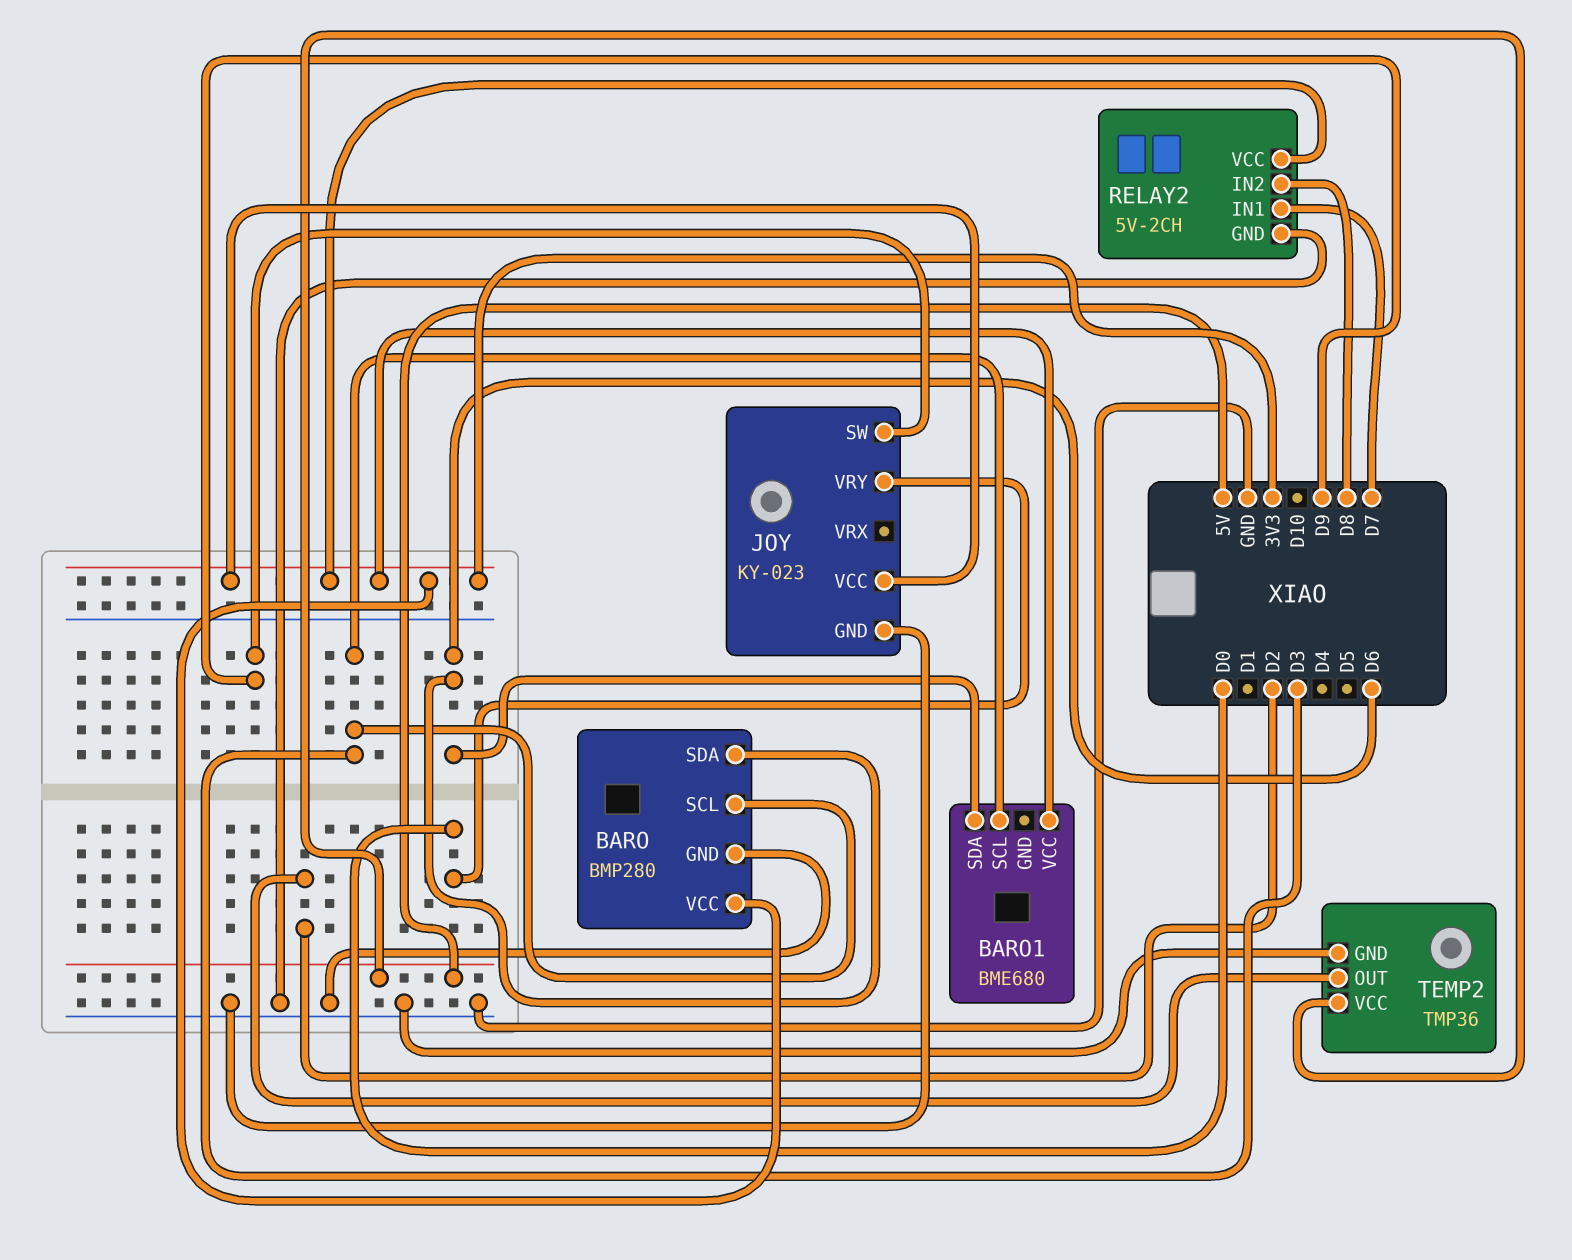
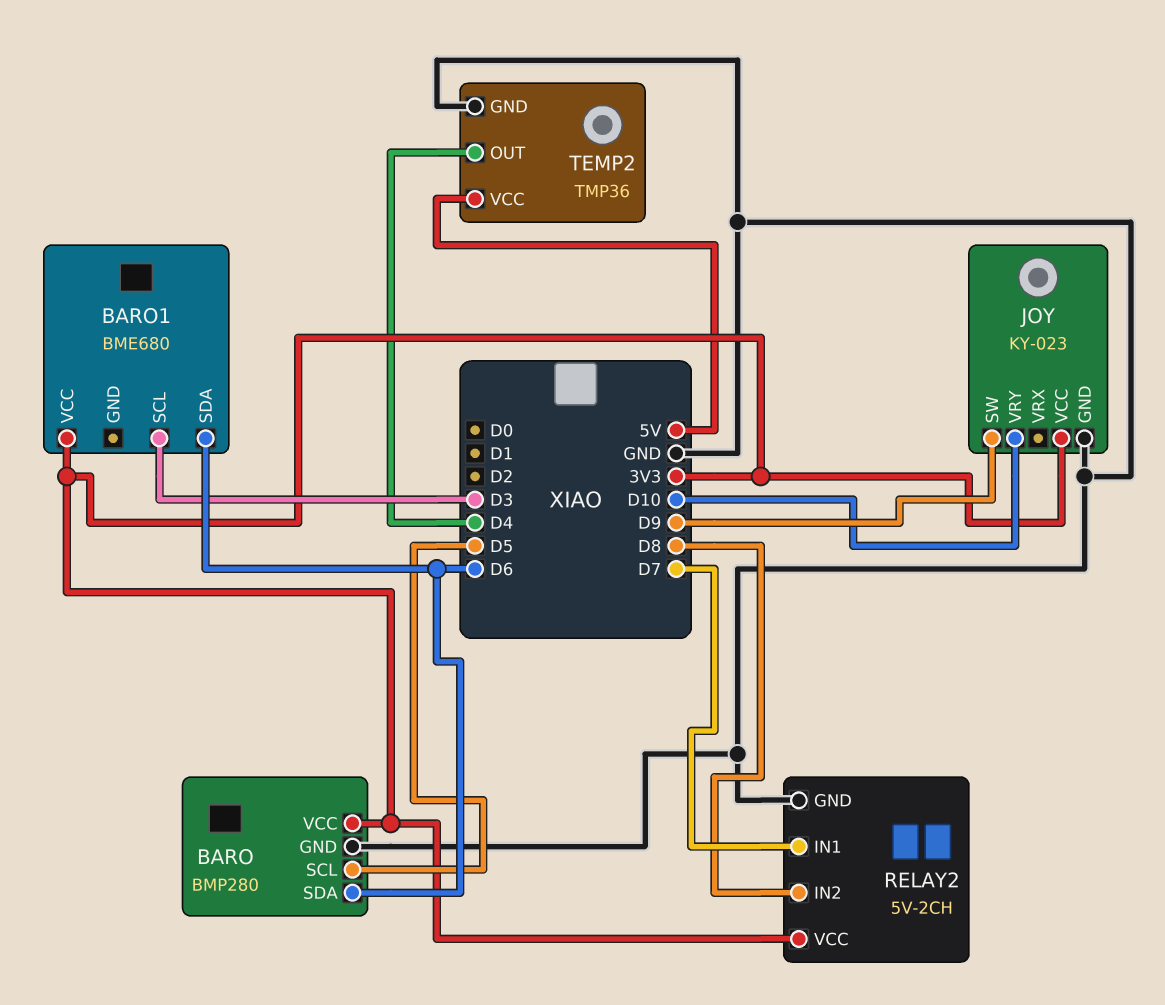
BARO pin SCL: D3 -> D5
JOY pin VRY: D0 -> D10
TEMP2 pin OUT: D2 -> D4

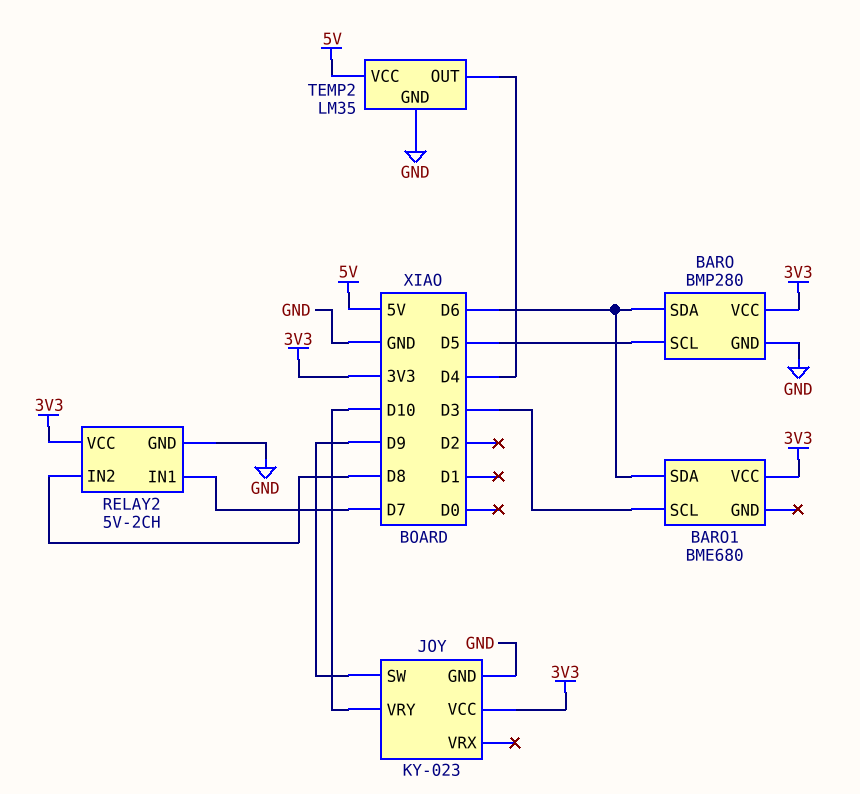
TEMP2: TMP36 -> LM35

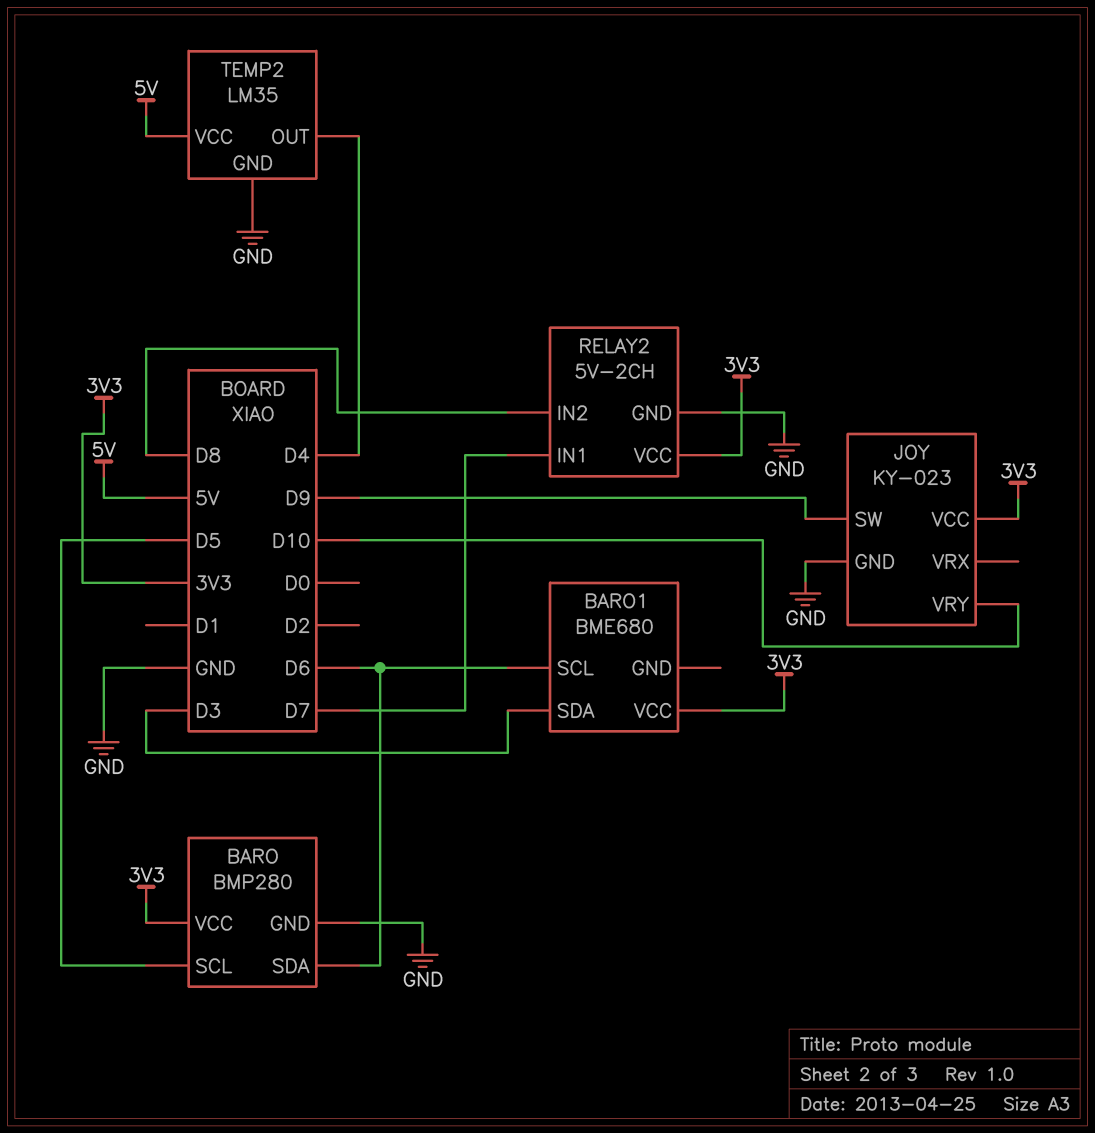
BARO1 pin SCL: D3 -> D6
BARO1 pin SDA: D6 -> D3

